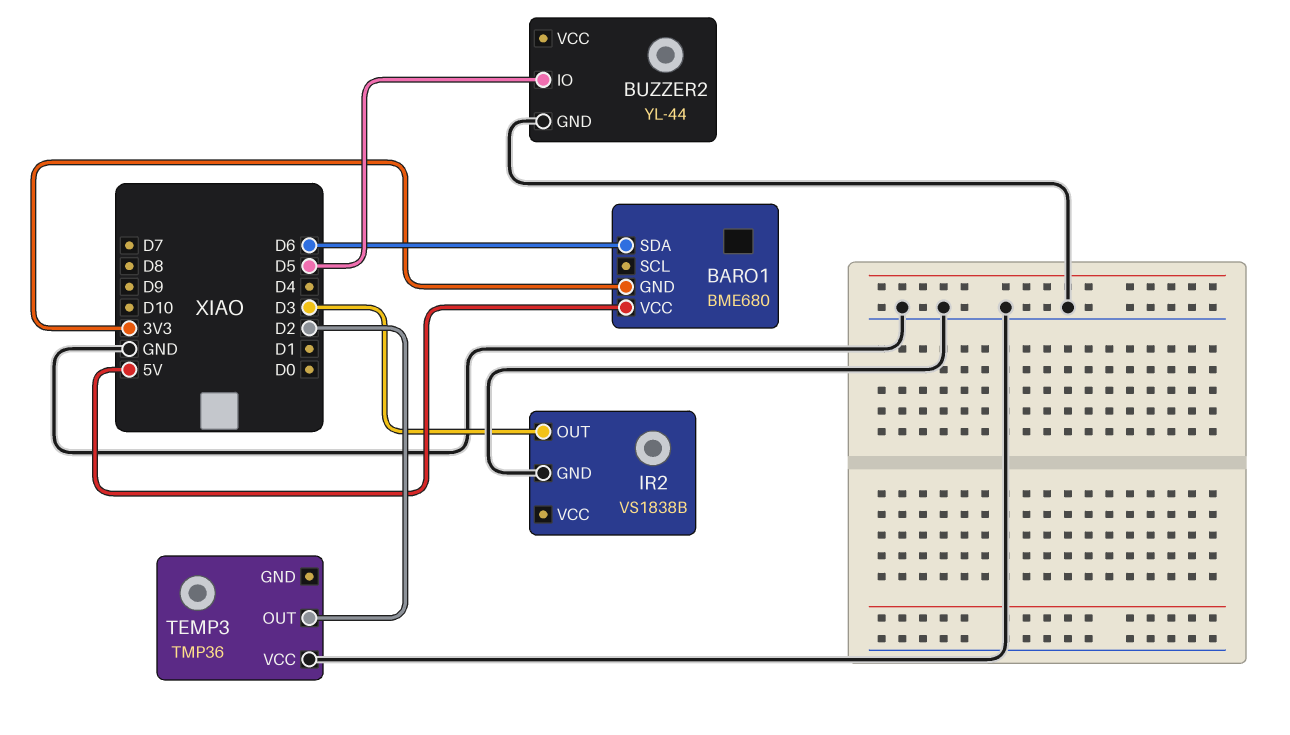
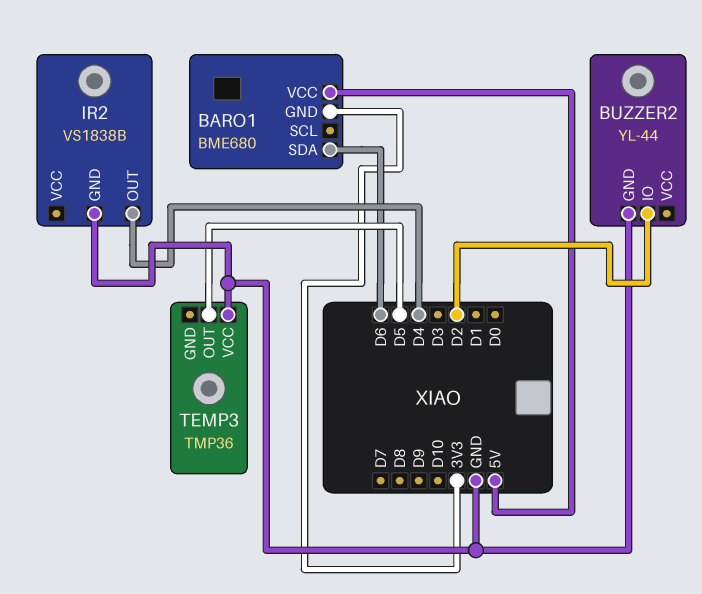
BUZZER2 pin IO: D5 -> D2
IR2 pin OUT: D3 -> D4
TEMP3 pin OUT: D2 -> D5

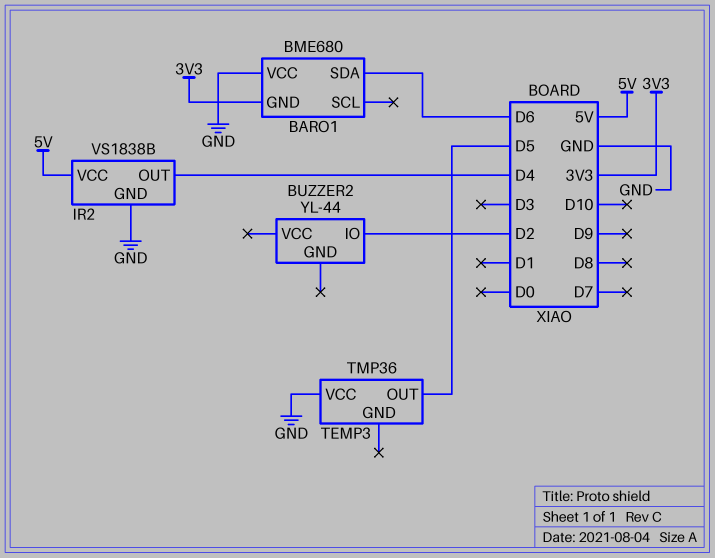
BARO1 pin VCC: 5V -> GND
BUZZER2 pin GND: GND -> none
IR2 pin VCC: none -> 5V

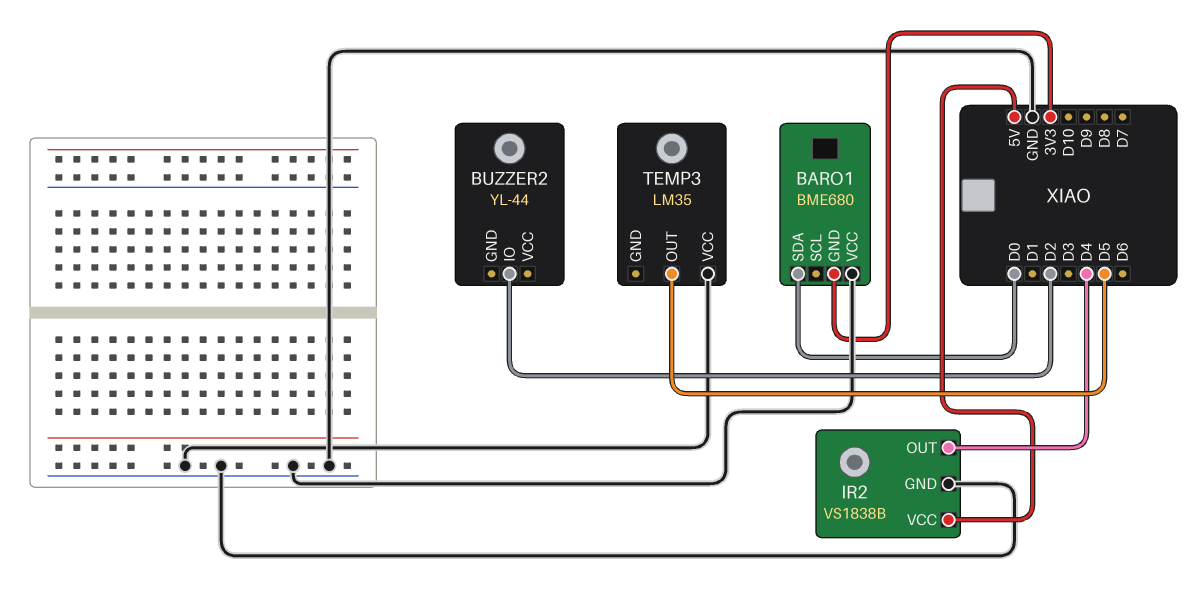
BARO1 pin SDA: D6 -> D0
TEMP3: TMP36 -> LM35

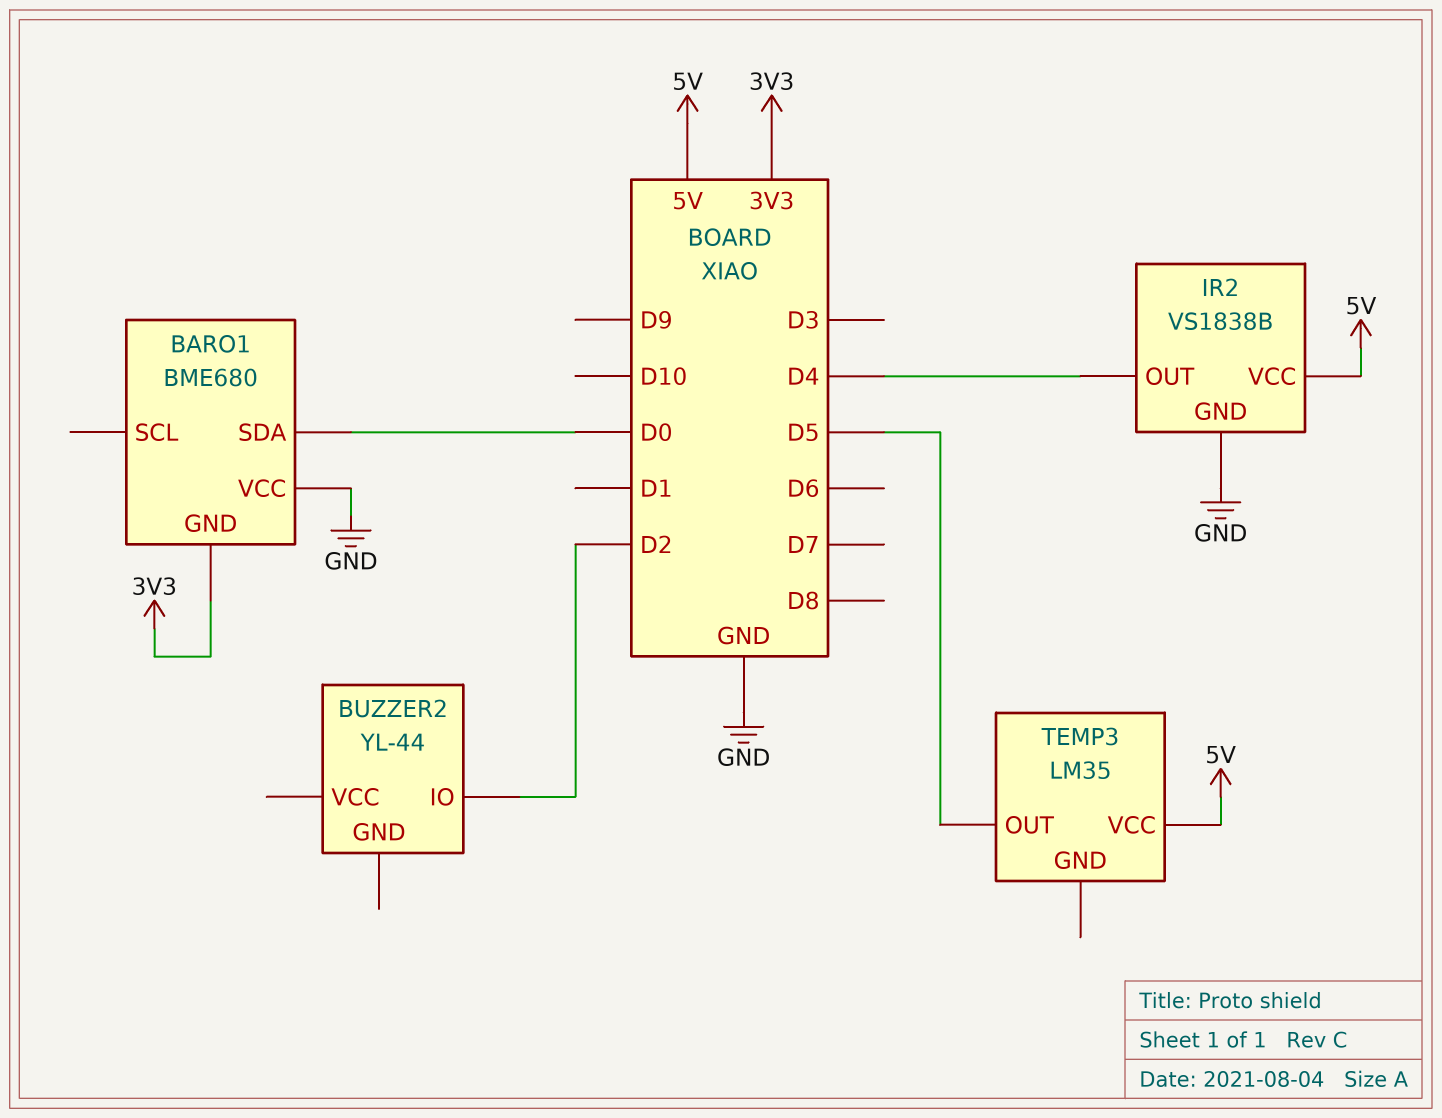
TEMP3 pin VCC: GND -> 5V

